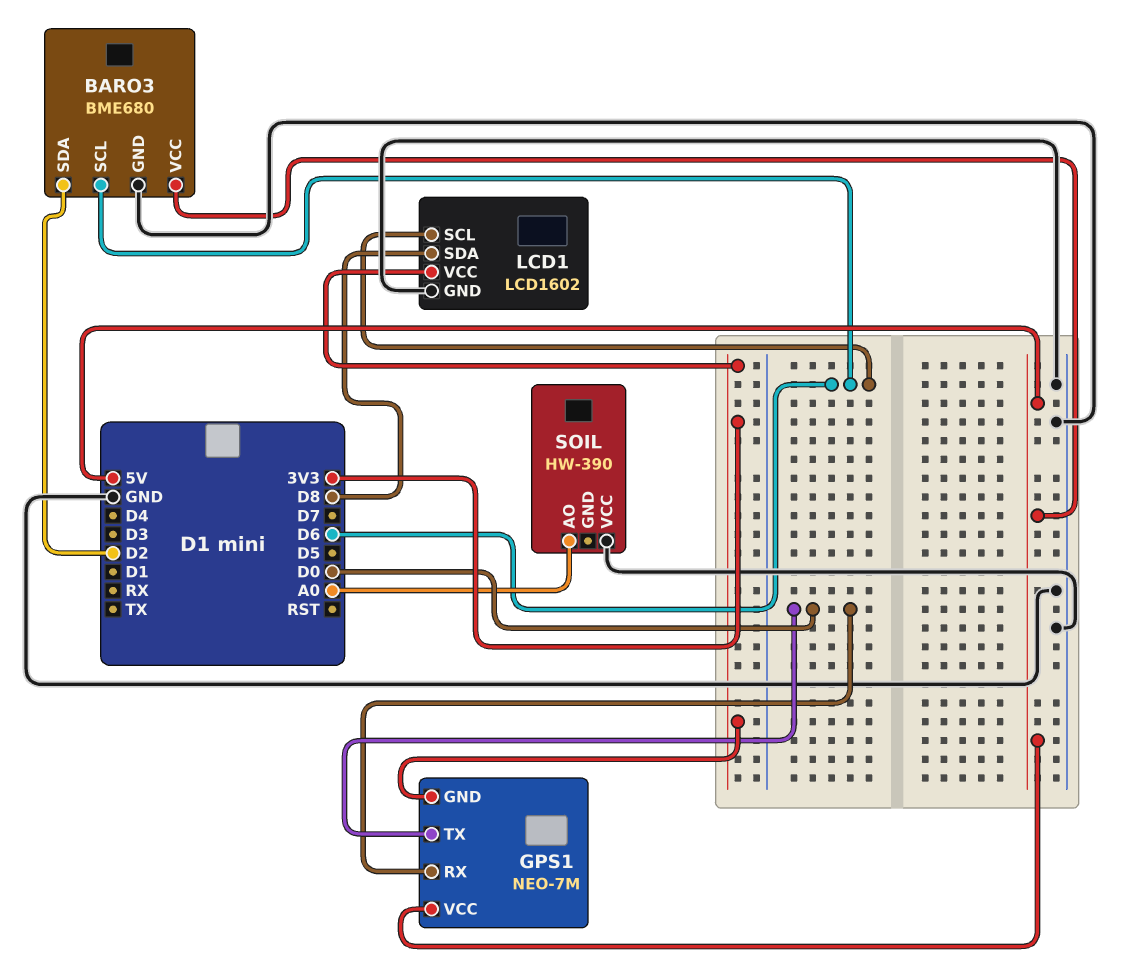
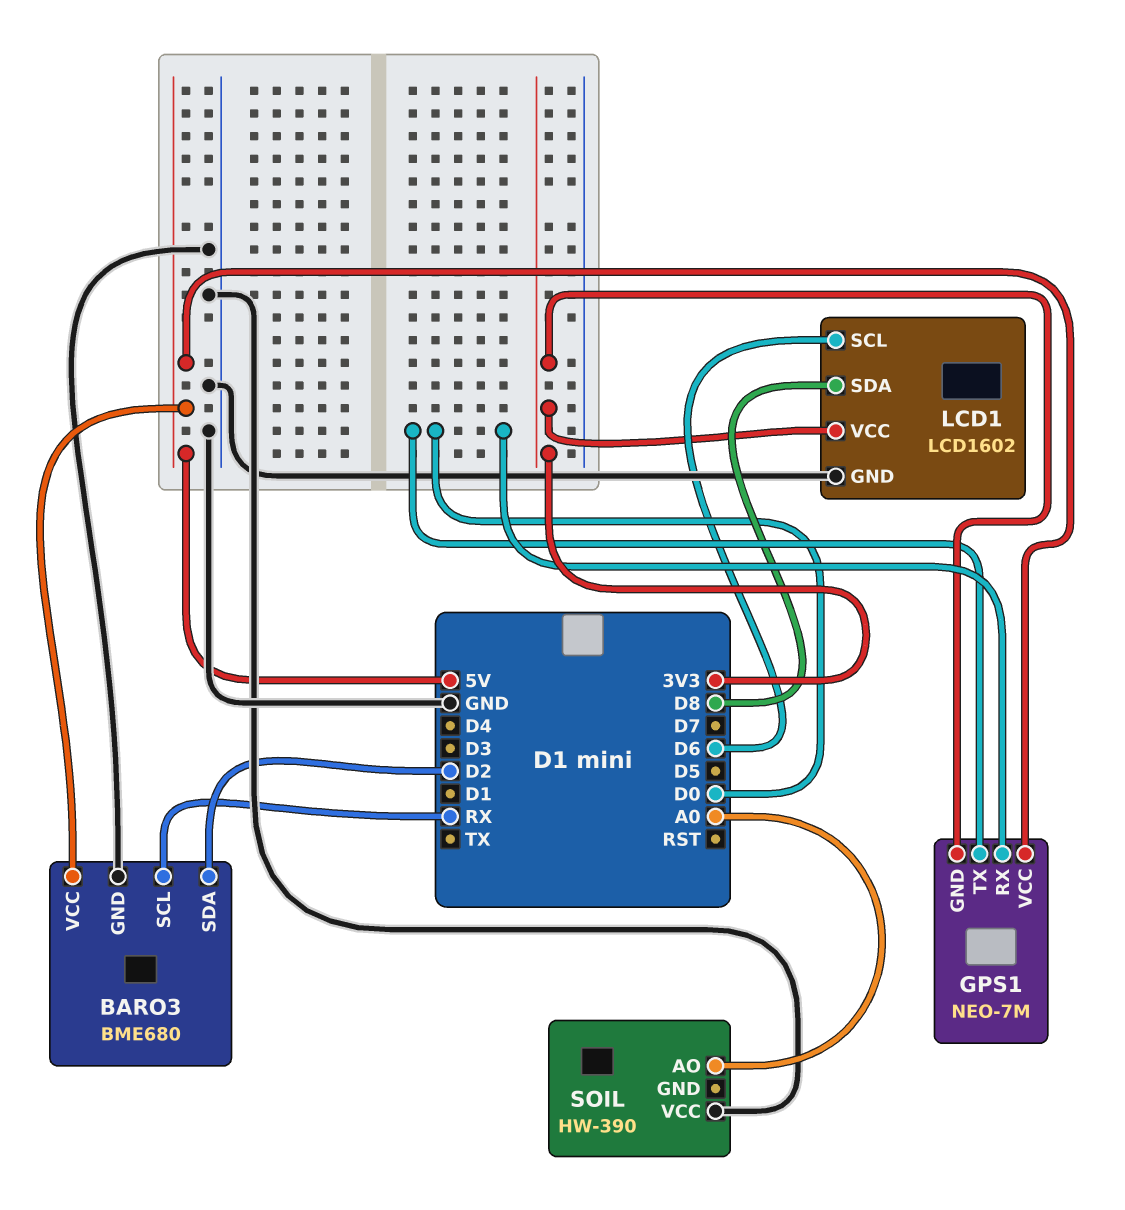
BARO3 pin SCL: D6 -> RX

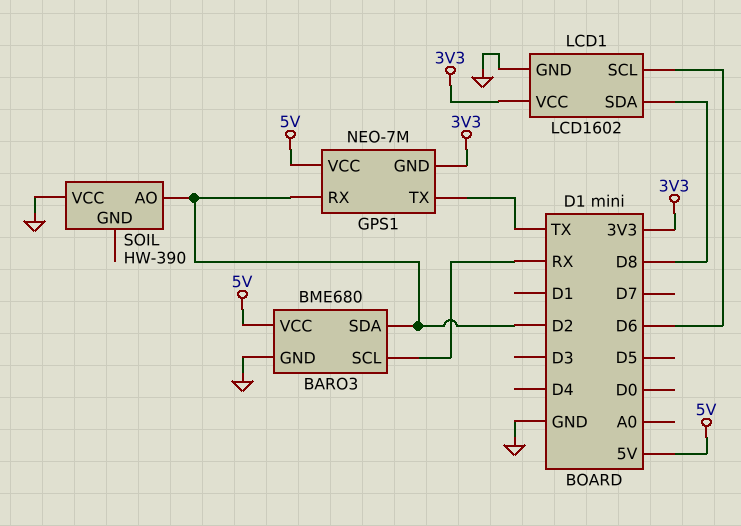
GPS1 pin RX: D0 -> D2
GPS1 pin TX: D0 -> TX
SOIL pin AO: A0 -> D2

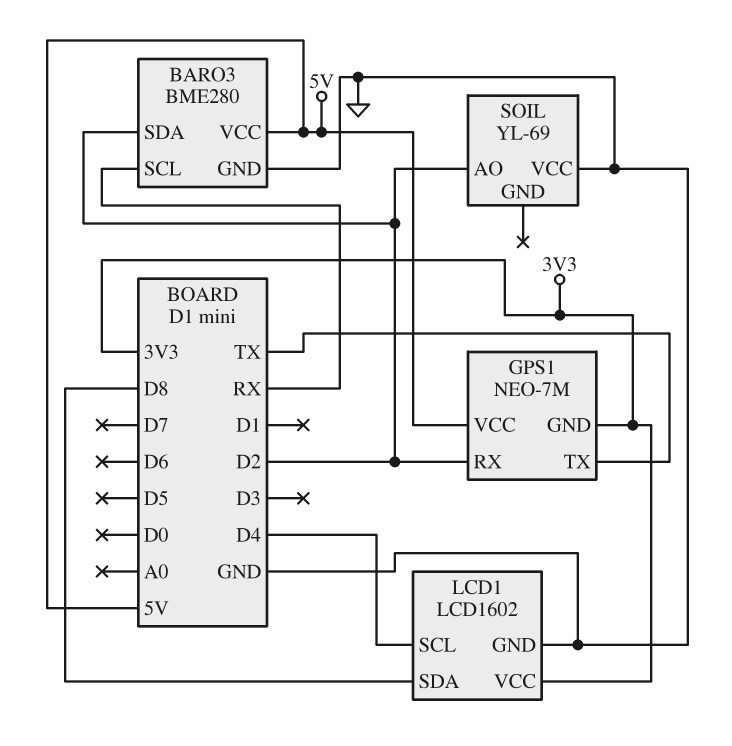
BARO3: BME680 -> BME280
LCD1 pin SCL: D6 -> D4
SOIL: HW-390 -> YL-69

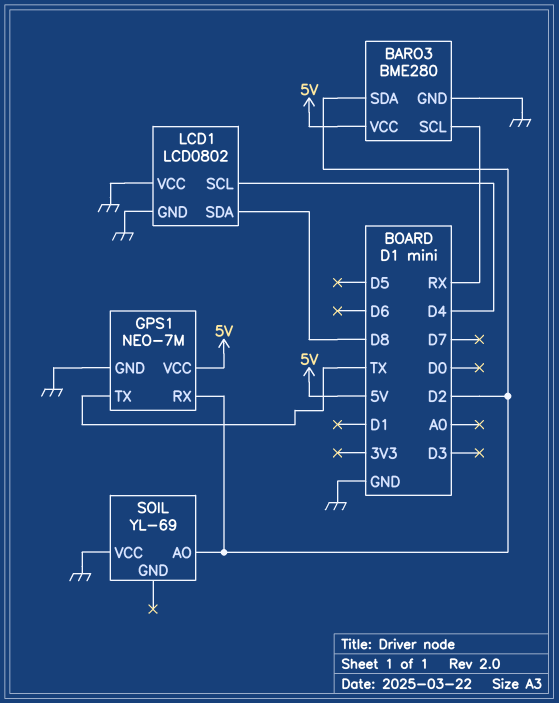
GPS1 pin GND: 3V3 -> GND
LCD1: LCD1602 -> LCD0802
LCD1 pin VCC: 3V3 -> GND

